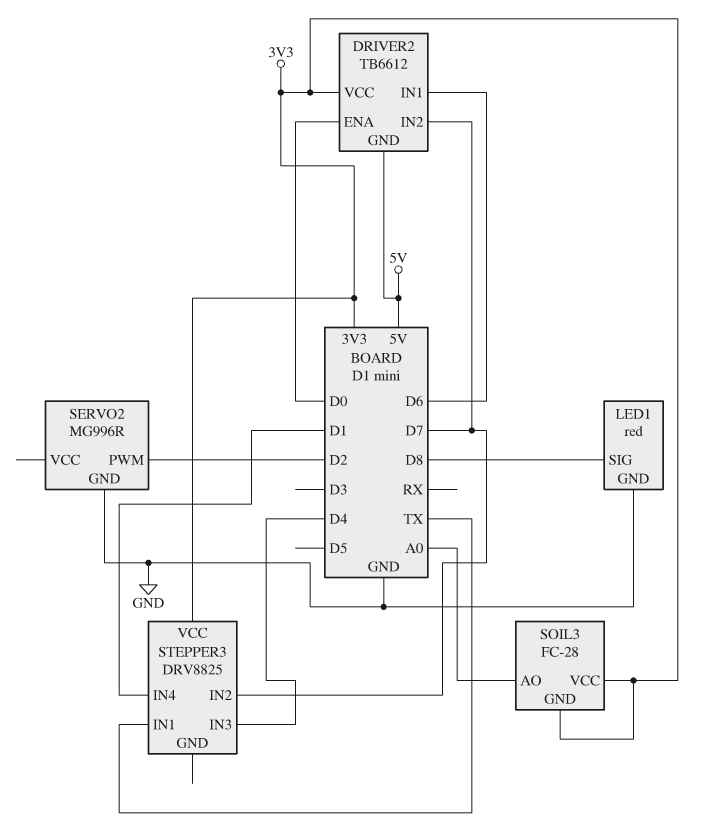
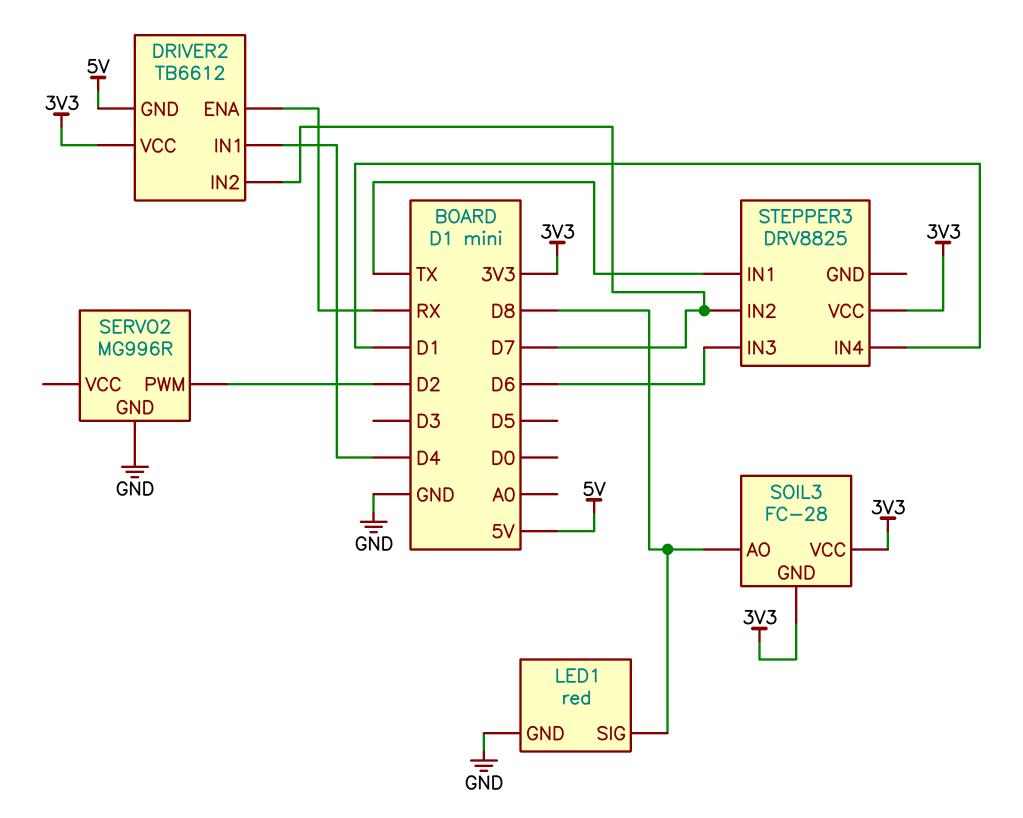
DRIVER2 pin ENA: D0 -> RX
DRIVER2 pin IN1: D6 -> D4
SOIL3 pin AO: A0 -> D8
STEPPER3 pin IN3: D4 -> D6

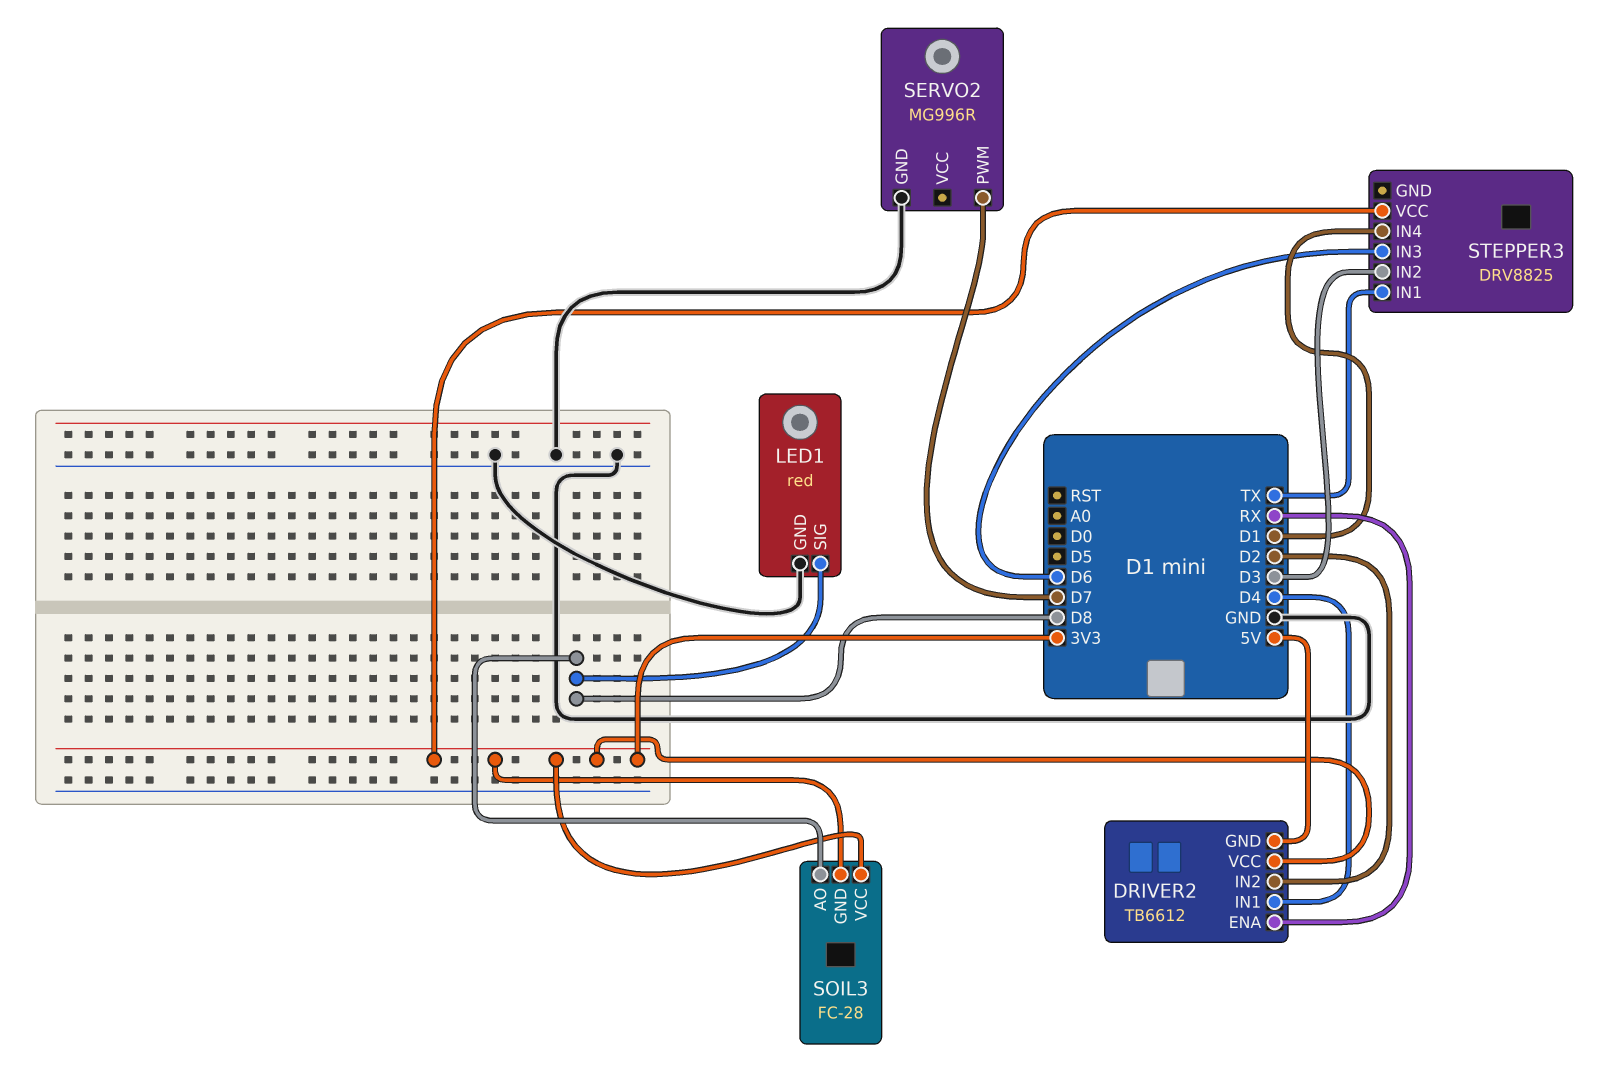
DRIVER2 pin IN2: D7 -> D2
SERVO2 pin PWM: D2 -> D7
STEPPER3 pin IN2: D7 -> D3

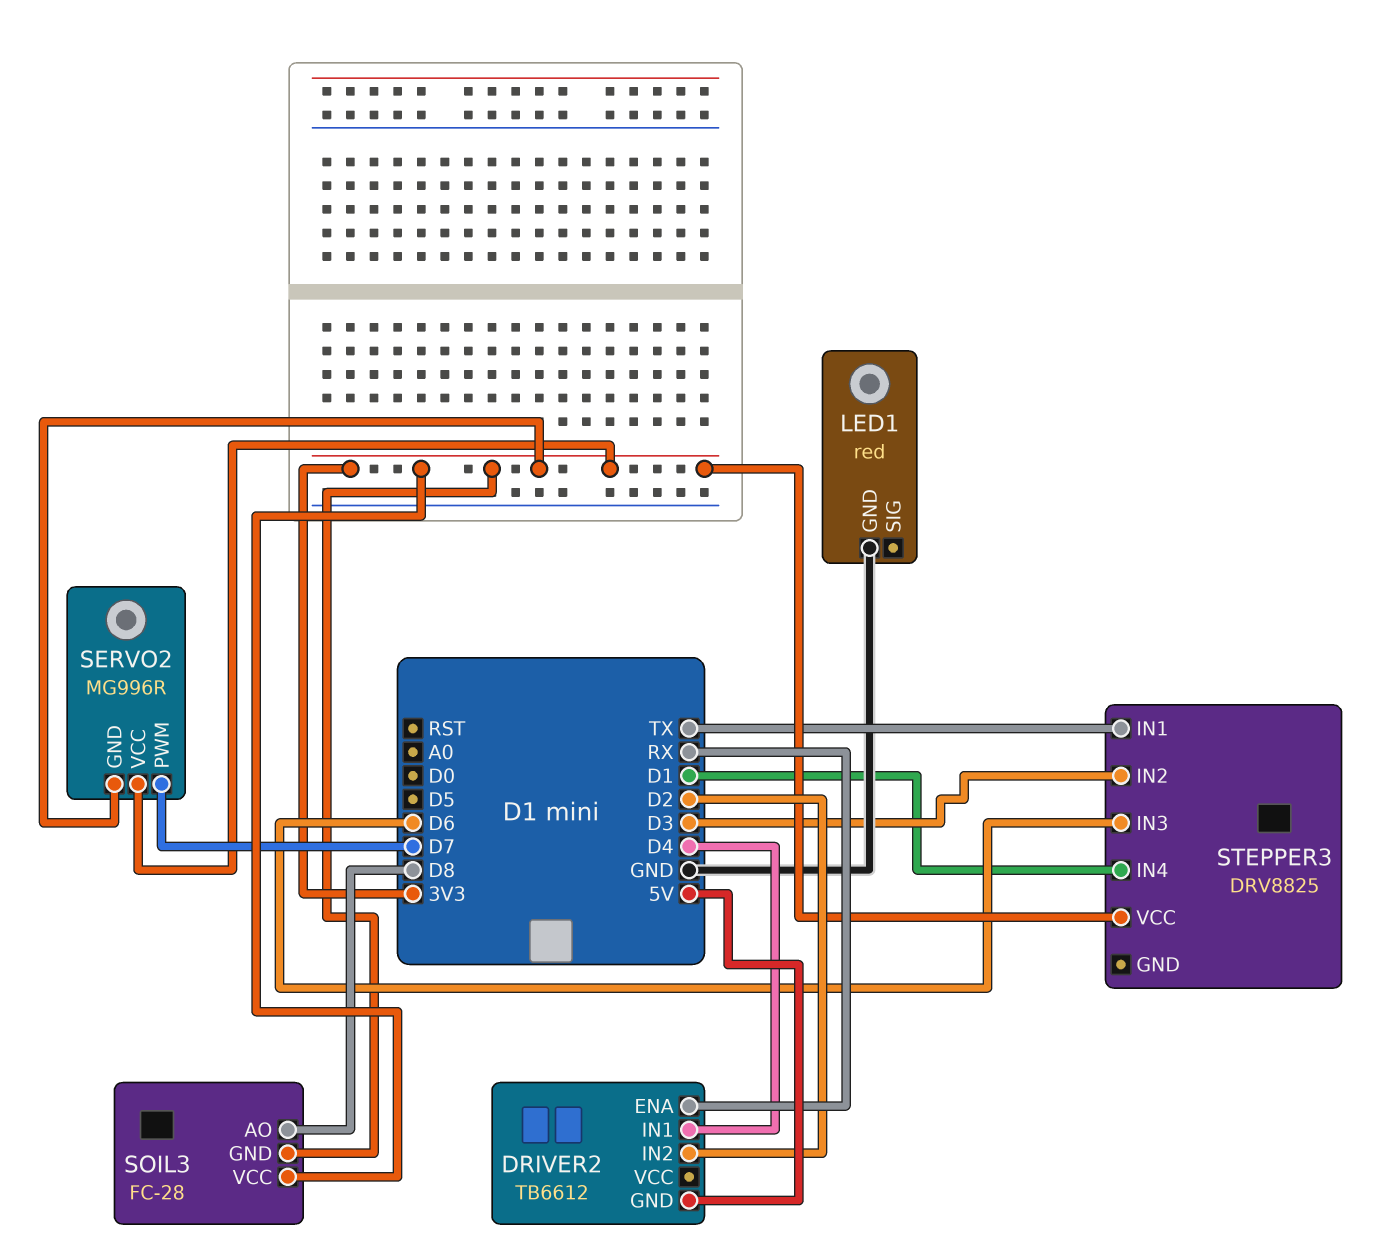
DRIVER2 pin VCC: 3V3 -> none
LED1 pin SIG: D8 -> none
SERVO2 pin GND: GND -> 3V3
SERVO2 pin VCC: none -> 3V3

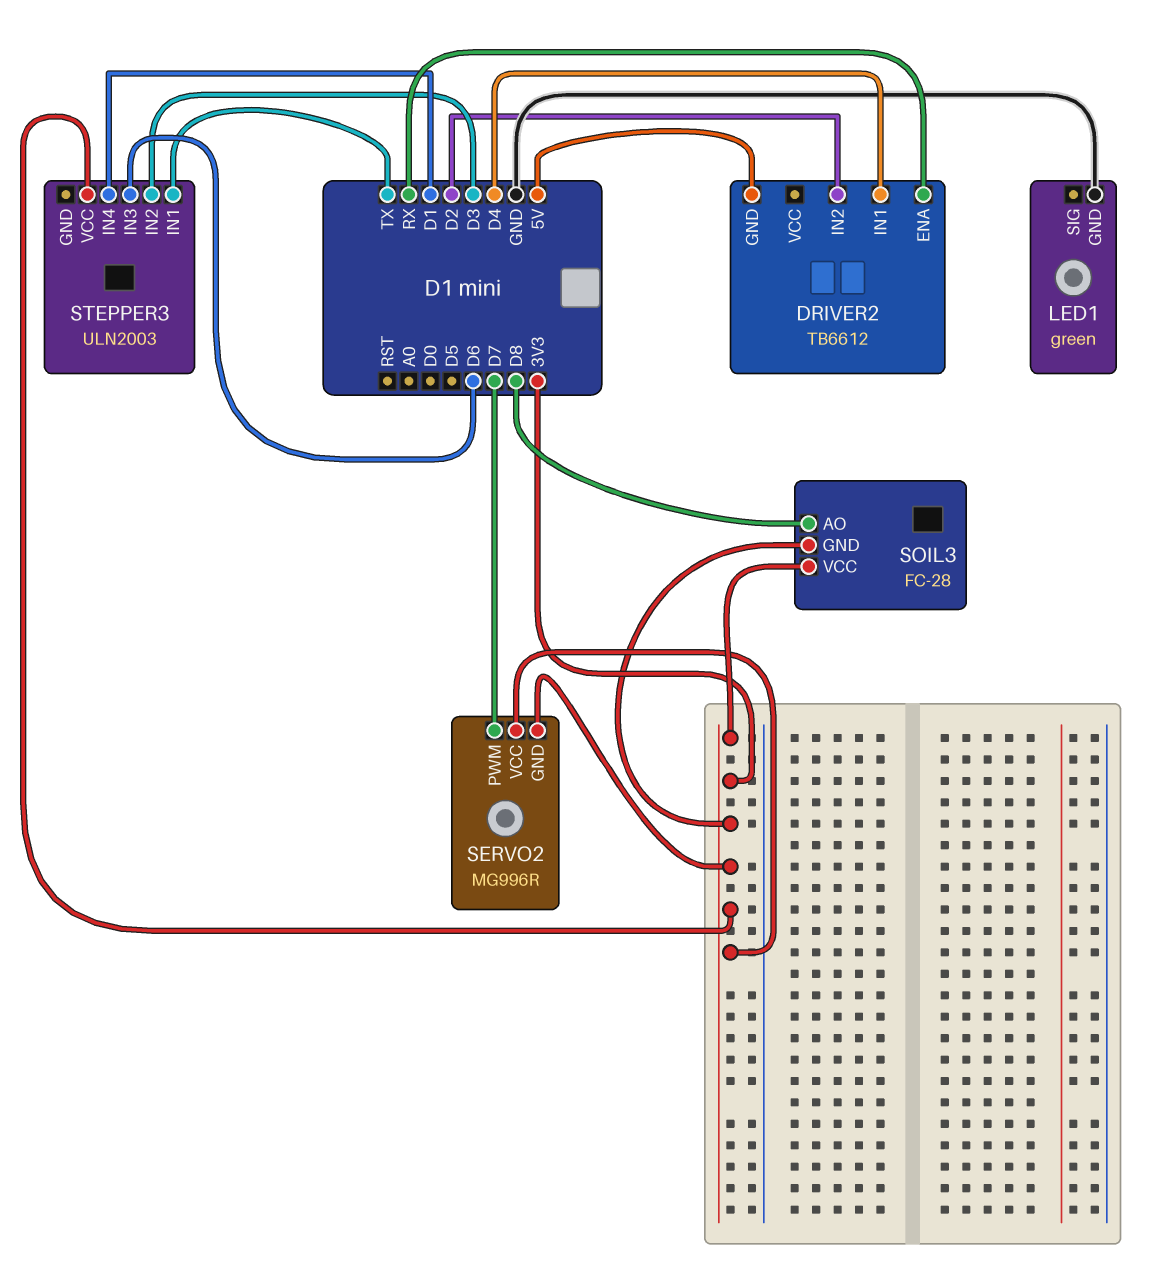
LED1: red -> green
STEPPER3: DRV8825 -> ULN2003

